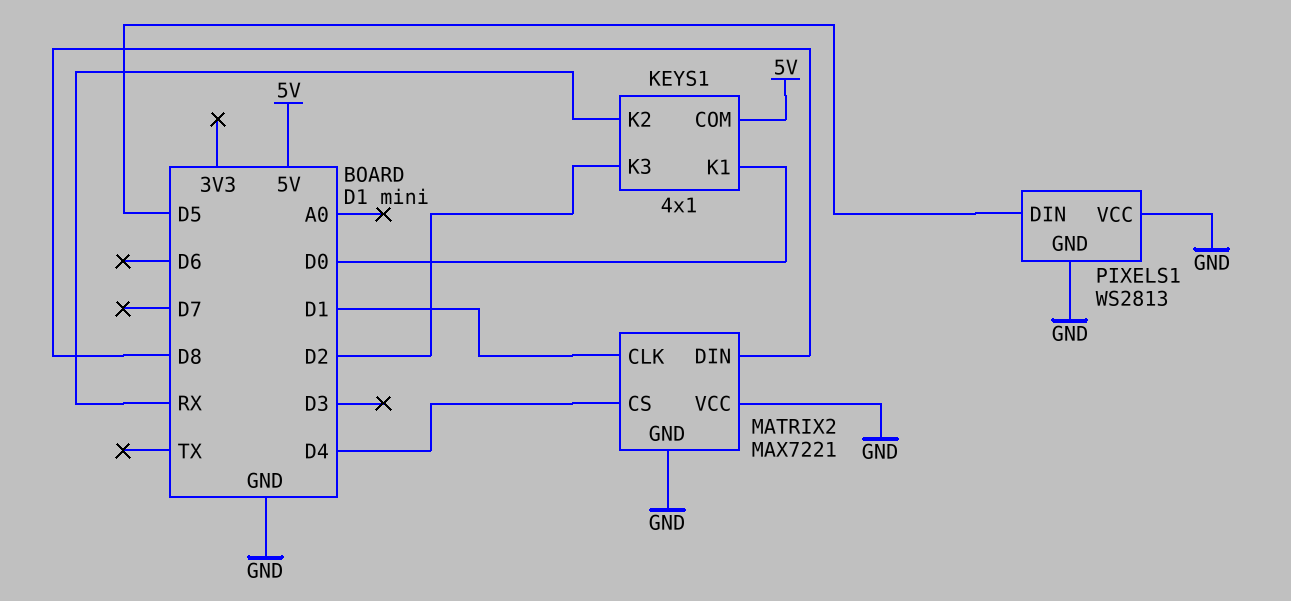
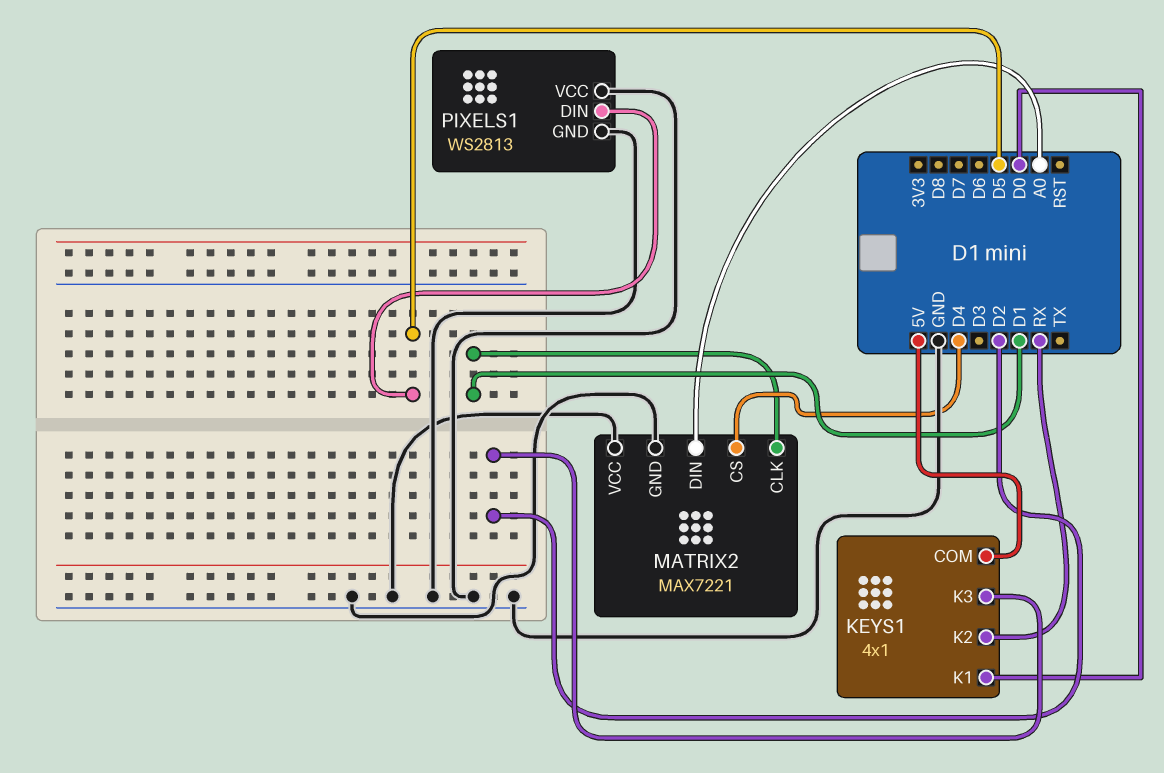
MATRIX2 pin DIN: D8 -> A0

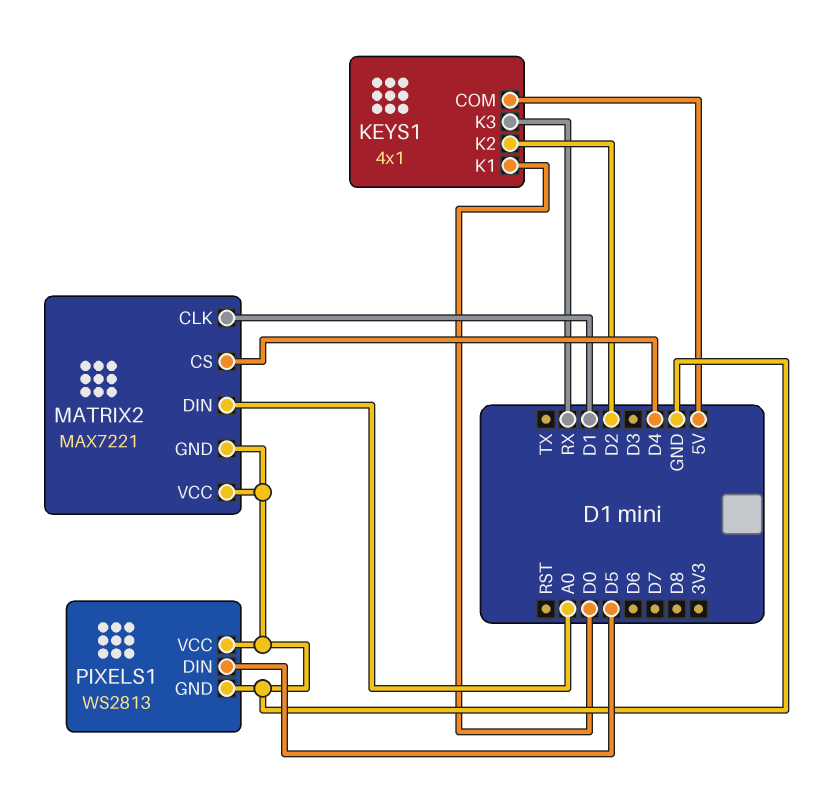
KEYS1 pin K2: RX -> D2
KEYS1 pin K3: D2 -> RX

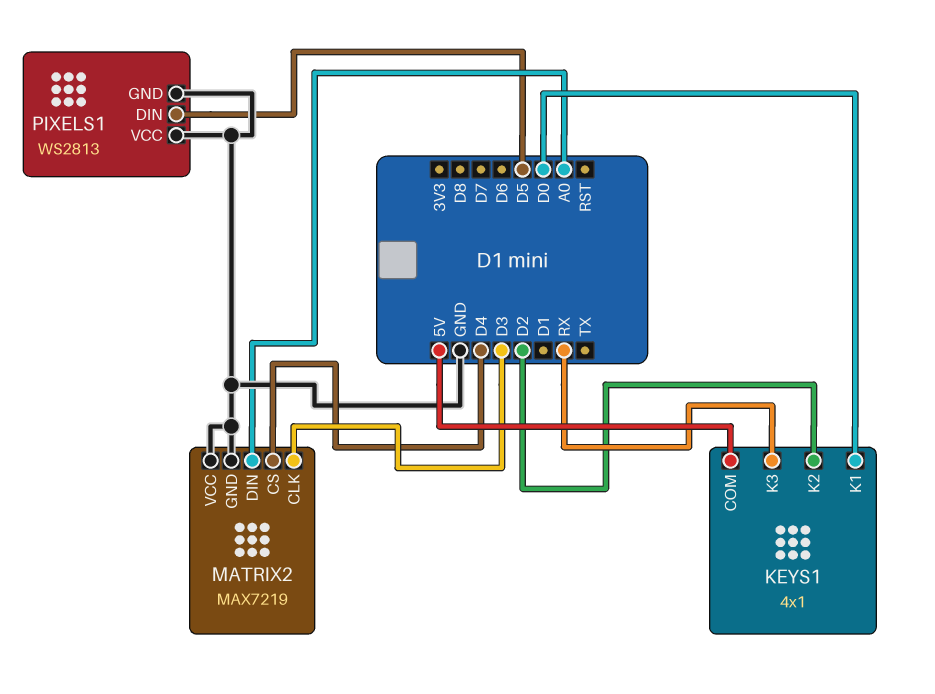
MATRIX2: MAX7221 -> MAX7219
MATRIX2 pin CLK: D1 -> D3

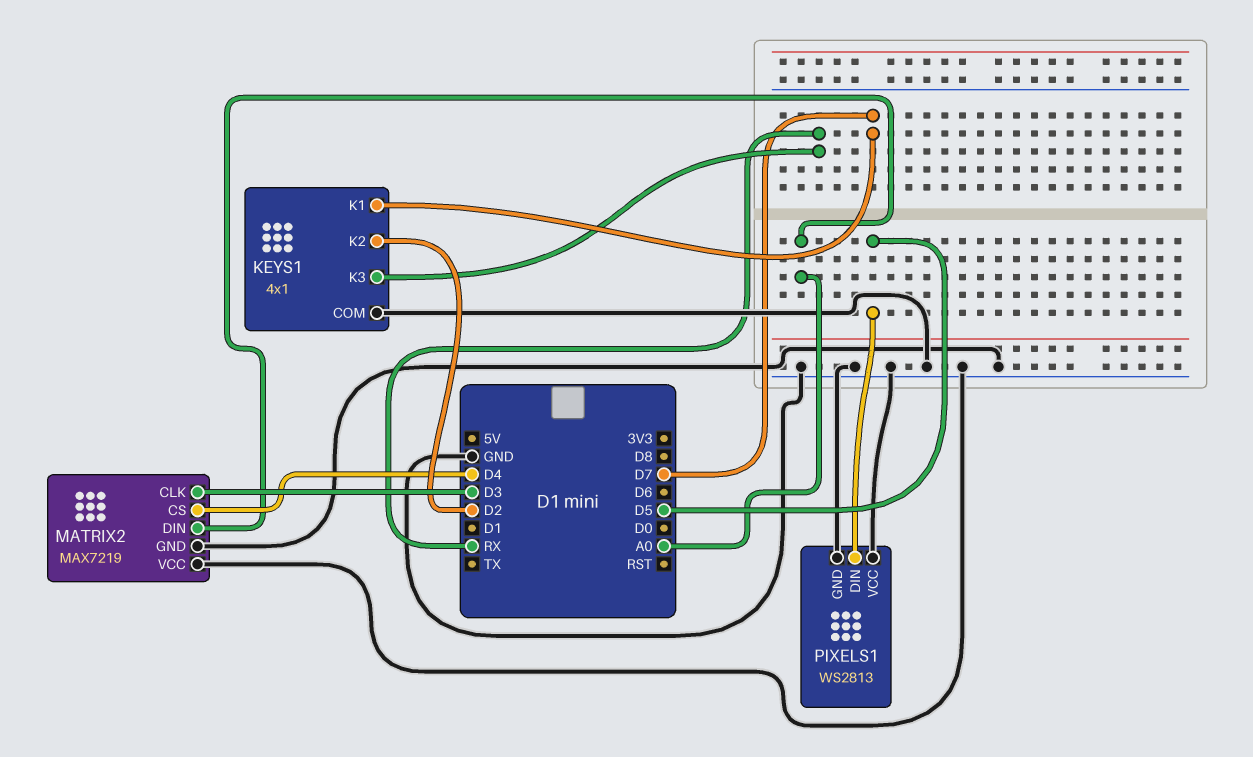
KEYS1 pin COM: 5V -> GND
KEYS1 pin K1: D0 -> D7

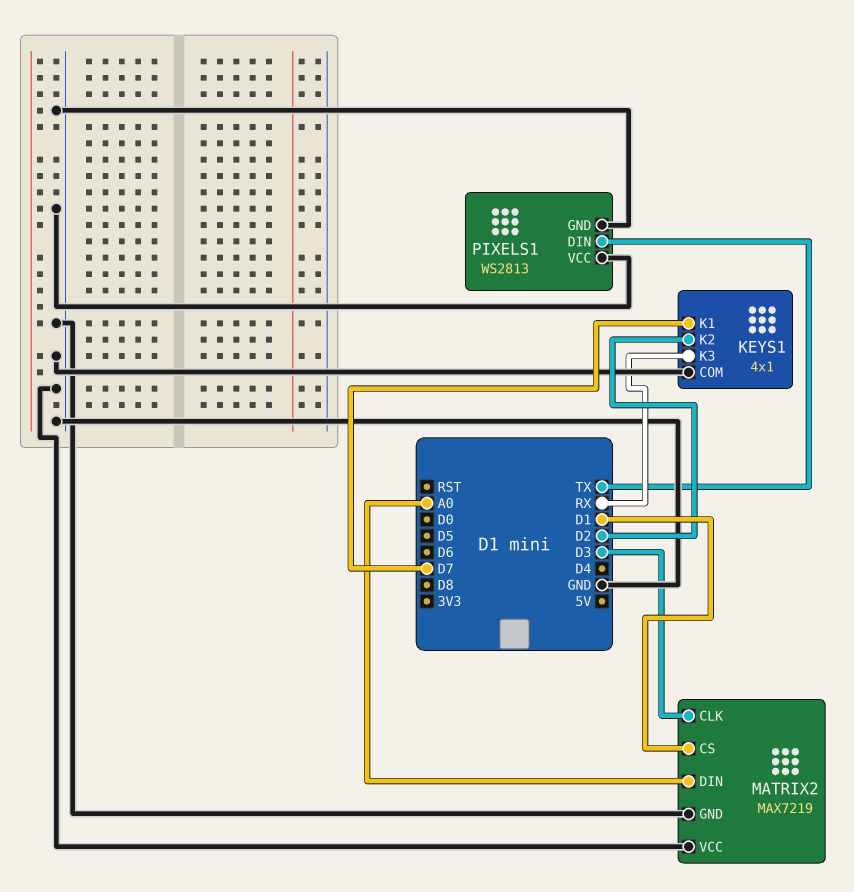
MATRIX2 pin CS: D4 -> D1
PIXELS1 pin DIN: D5 -> TX

